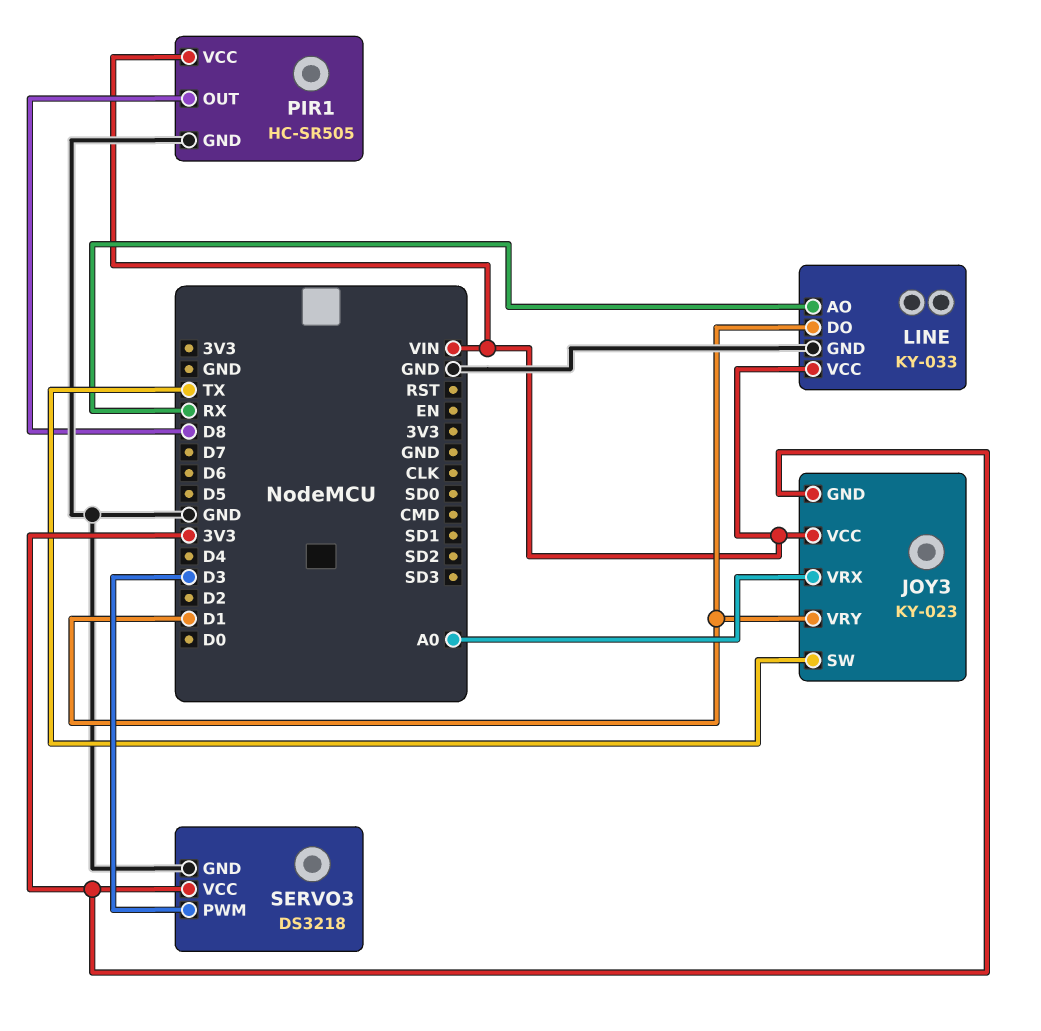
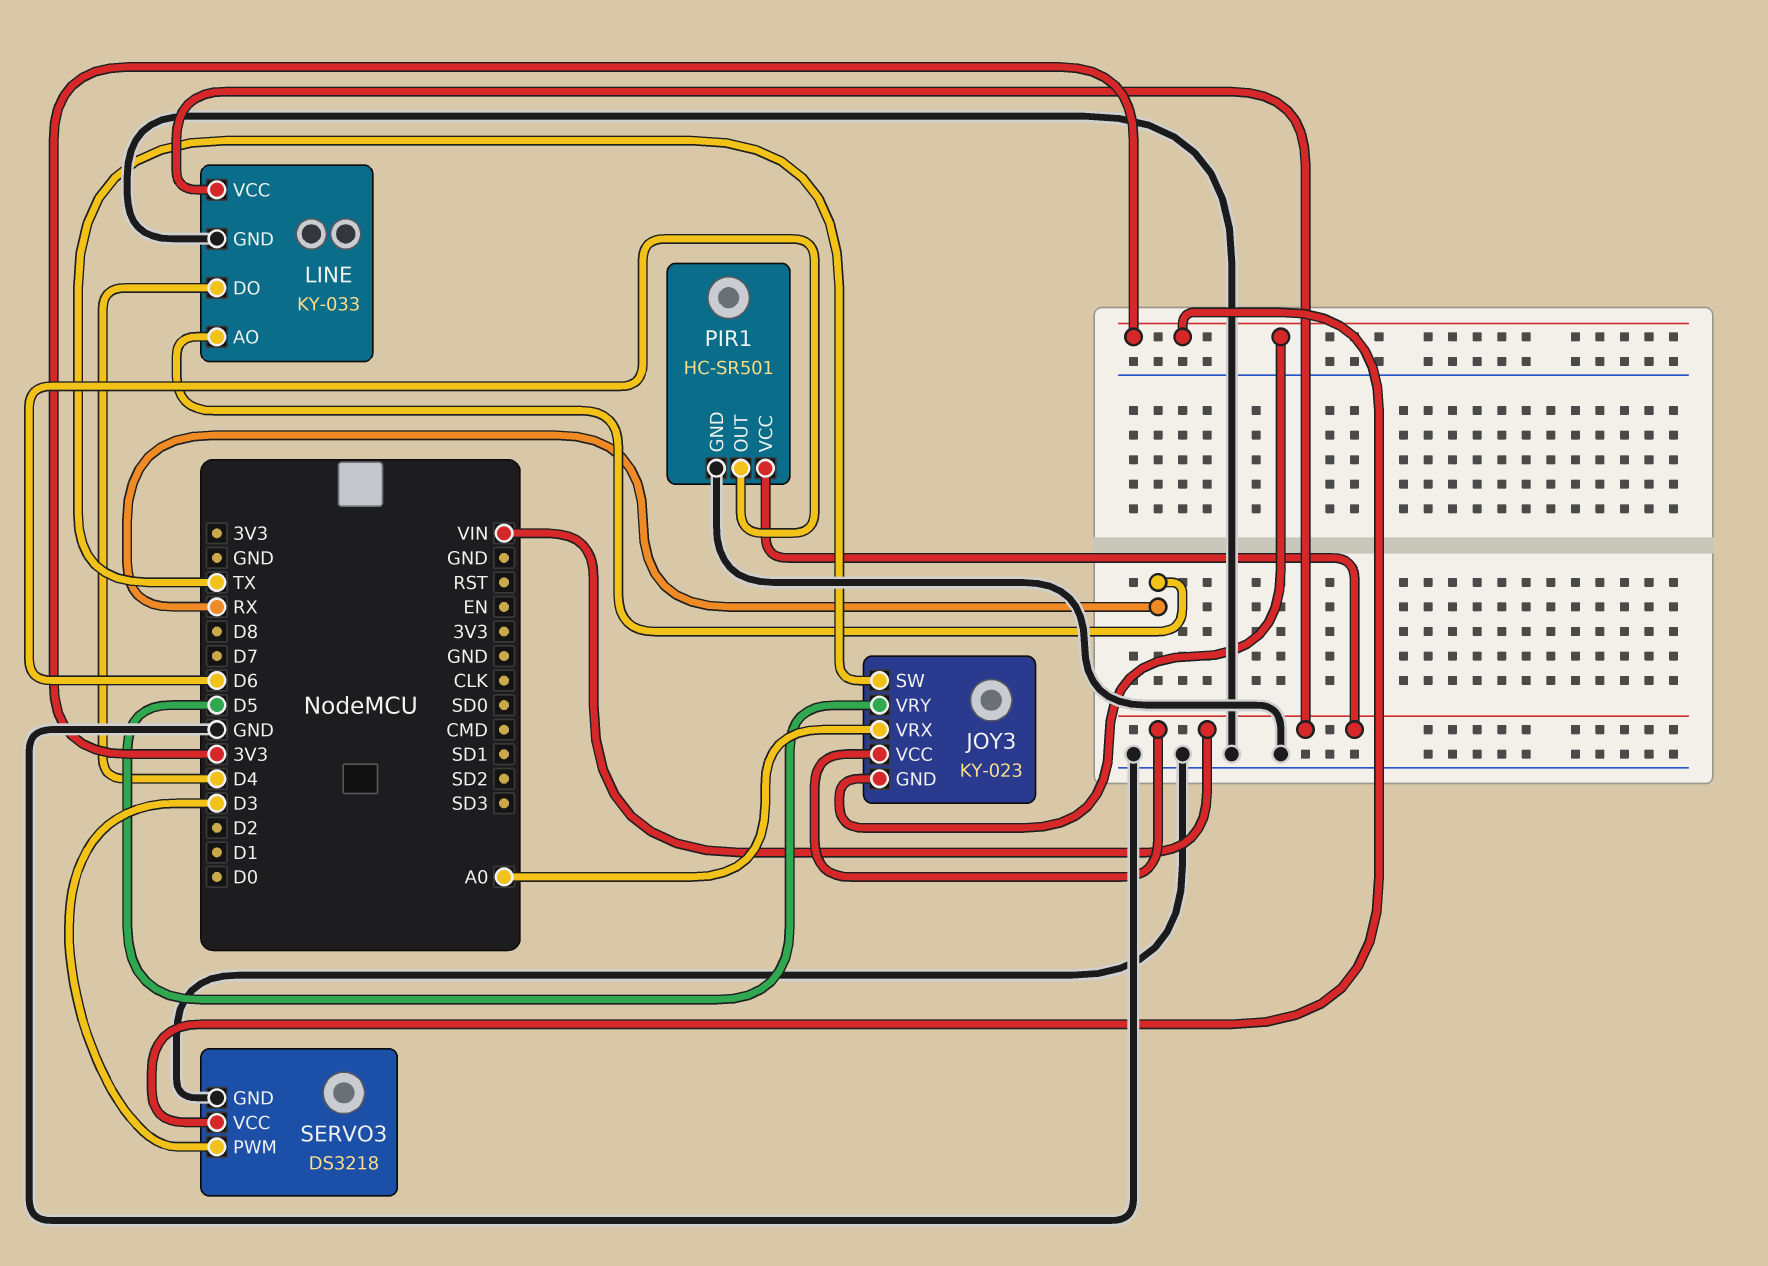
JOY3 pin VRY: D1 -> D5
LINE pin DO: D1 -> D4
PIR1: HC-SR505 -> HC-SR501
PIR1 pin OUT: D8 -> D6

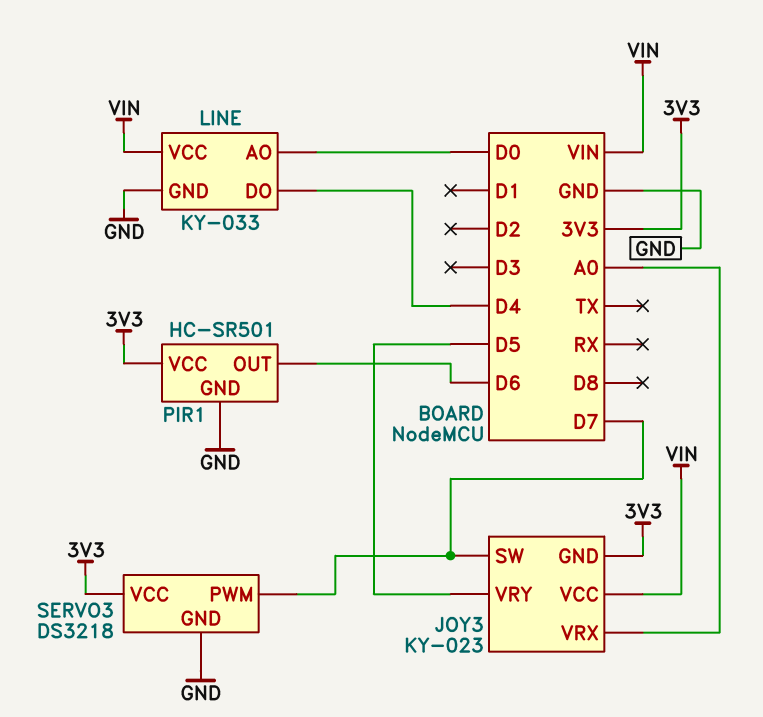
JOY3 pin SW: TX -> D7
LINE pin AO: RX -> D0
PIR1 pin VCC: VIN -> 3V3
SERVO3 pin PWM: D3 -> D7

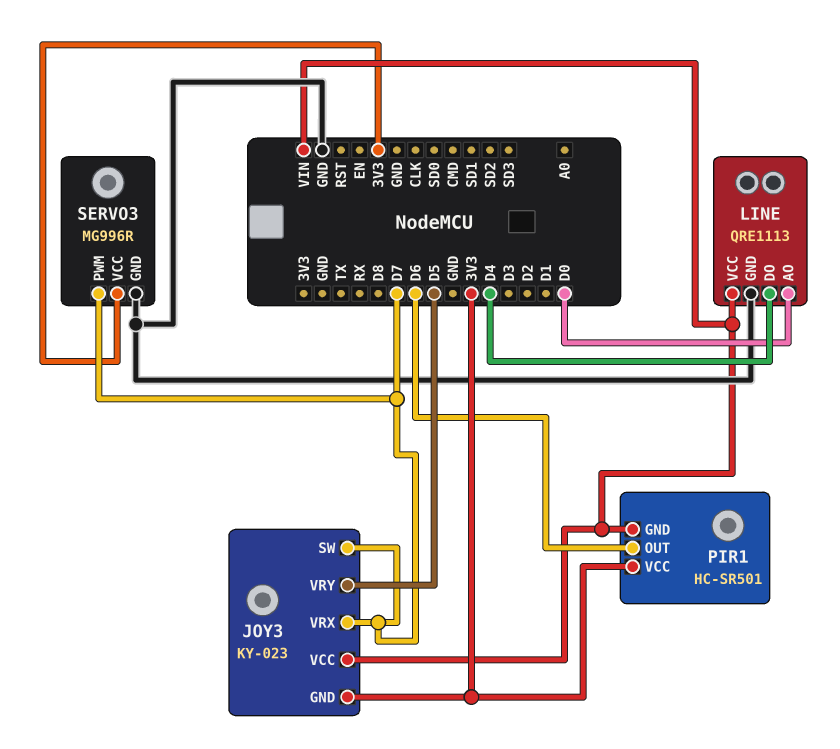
JOY3 pin VRX: A0 -> D7
LINE: KY-033 -> QRE1113
PIR1 pin GND: GND -> VIN
SERVO3: DS3218 -> MG996R

